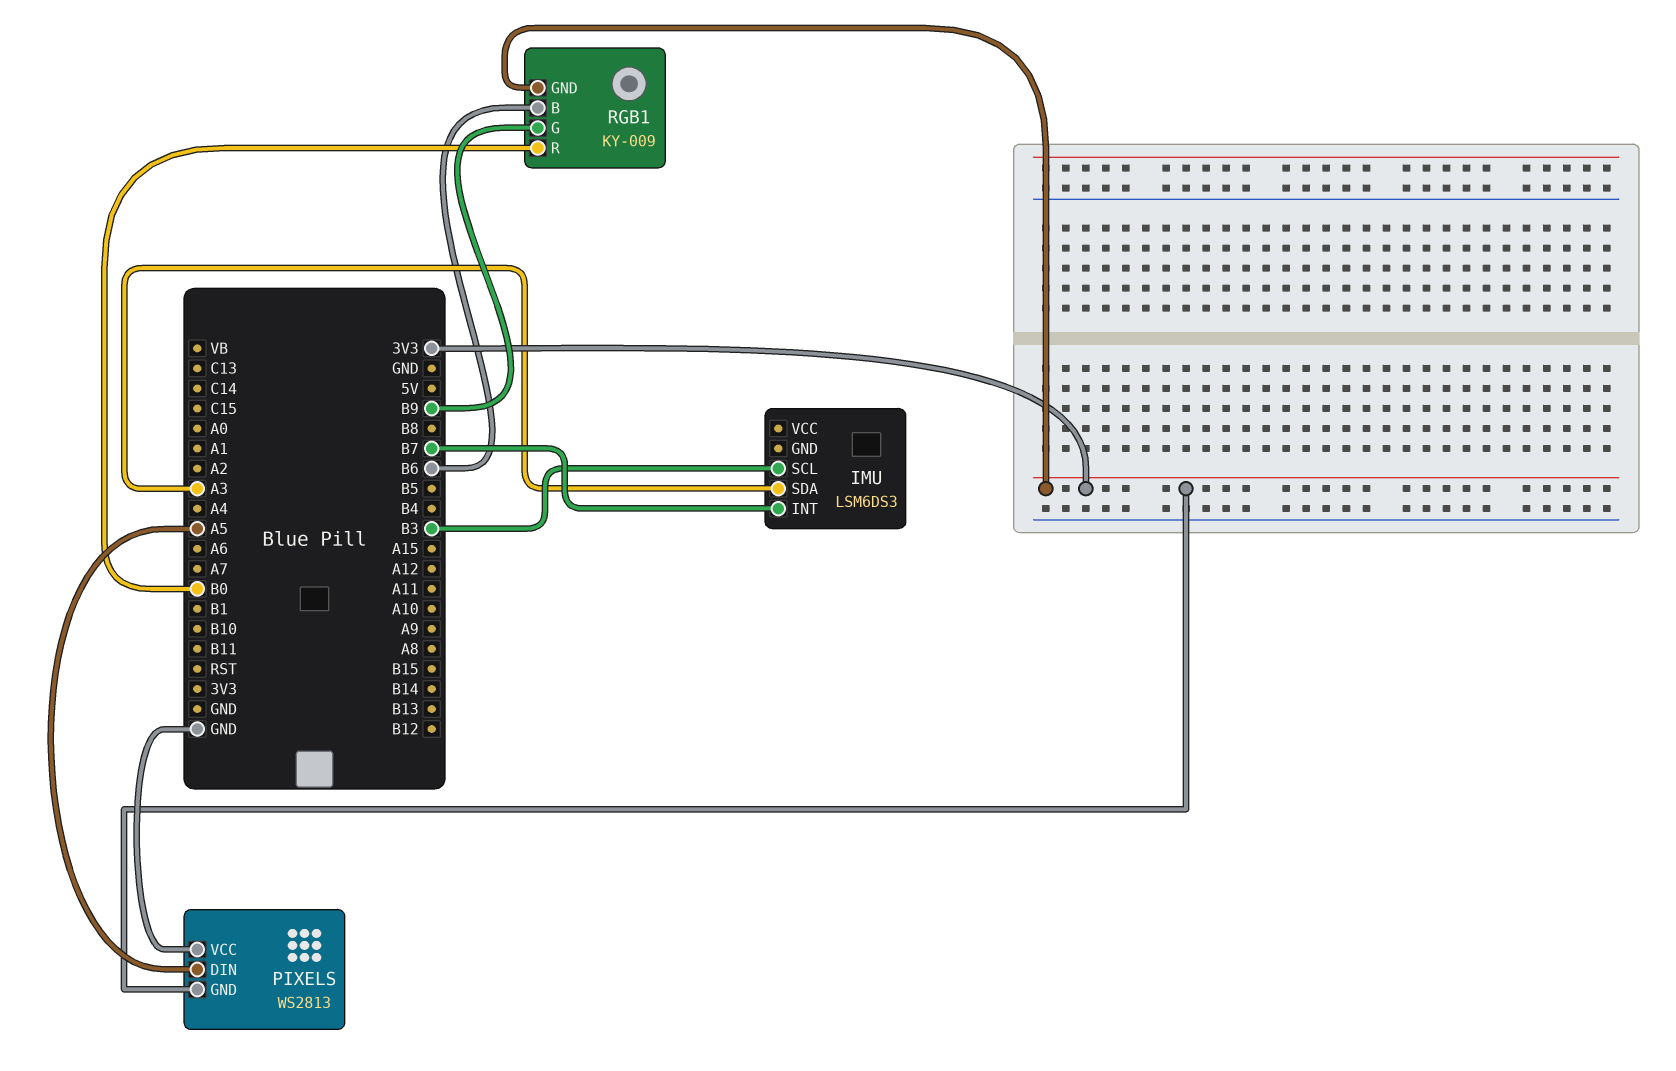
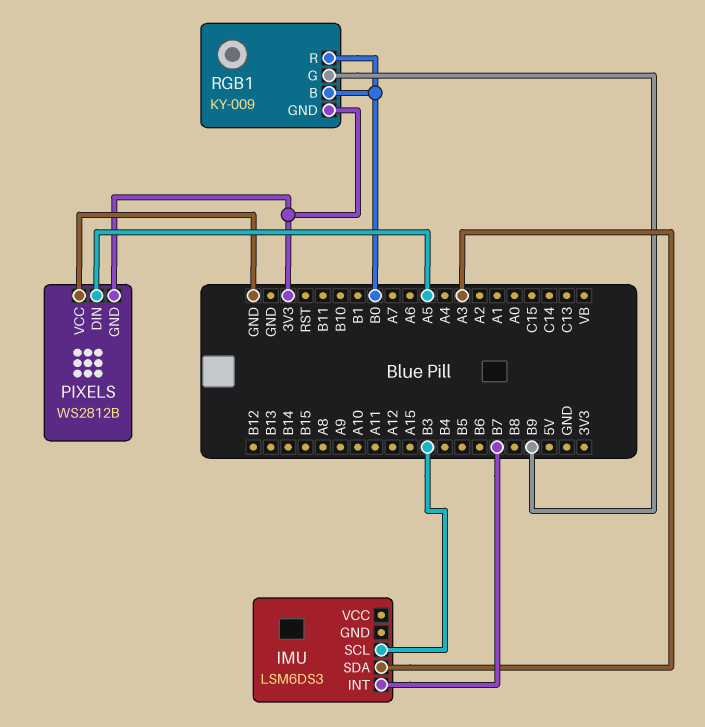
PIXELS: WS2813 -> WS2812B
RGB1 pin B: B6 -> B0

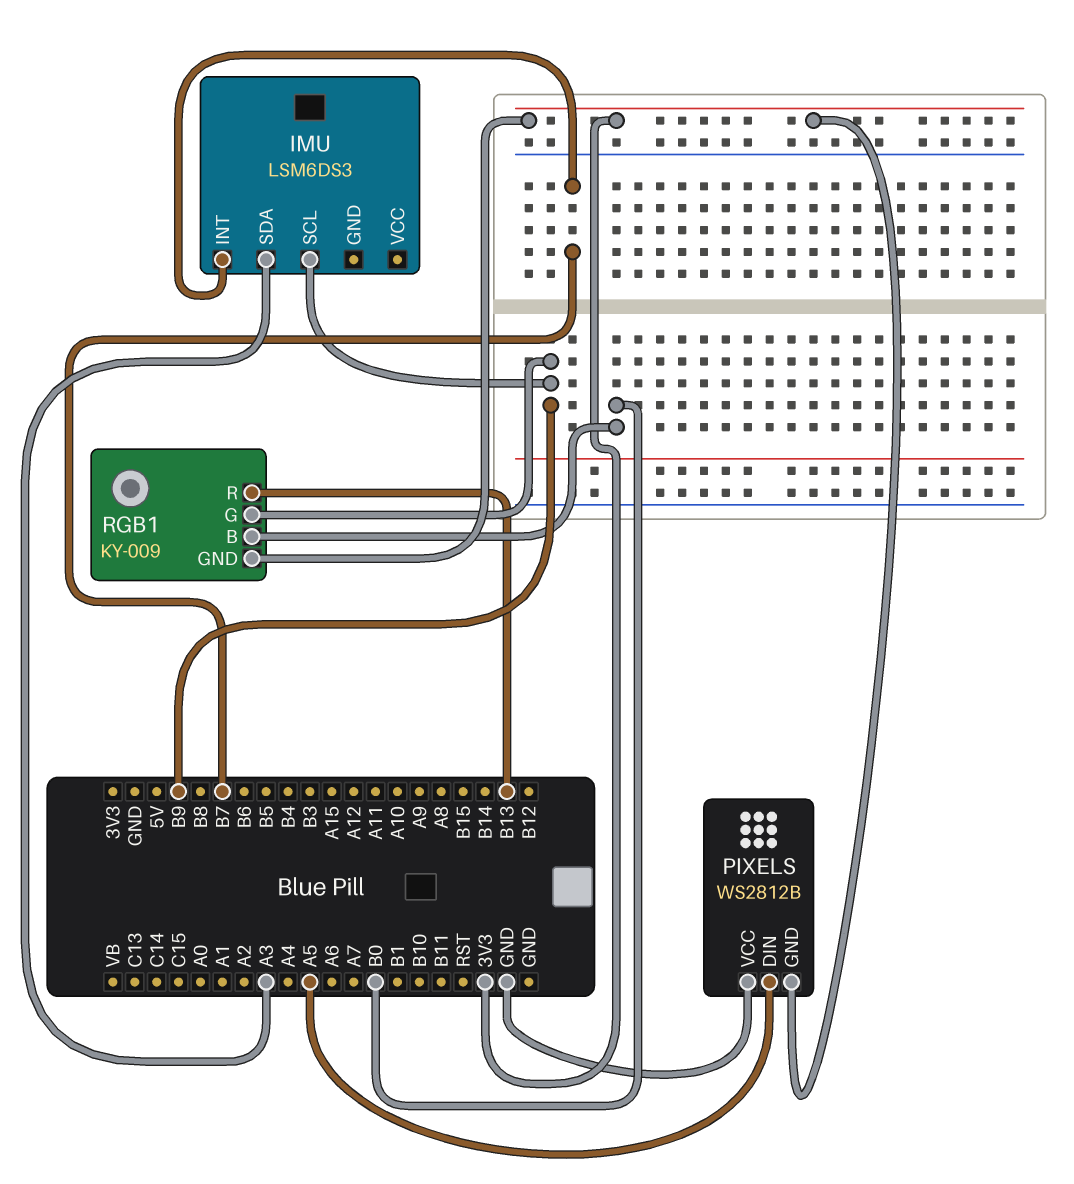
IMU pin SCL: B3 -> B9
RGB1 pin R: B0 -> B13

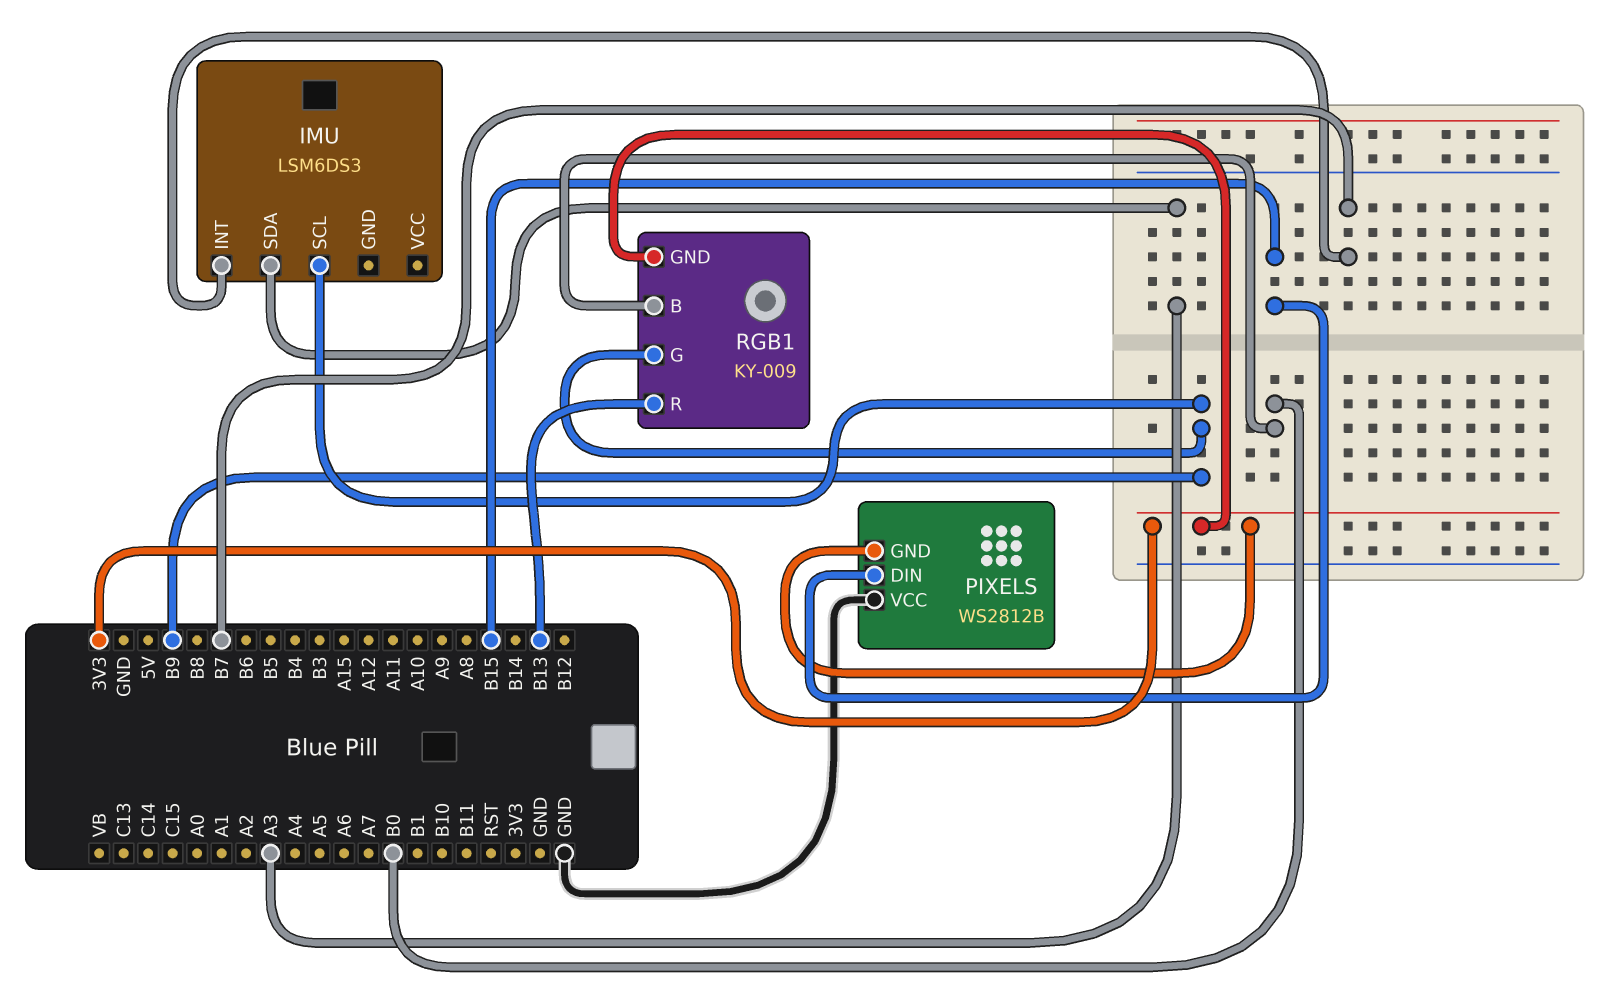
PIXELS pin DIN: A5 -> B15

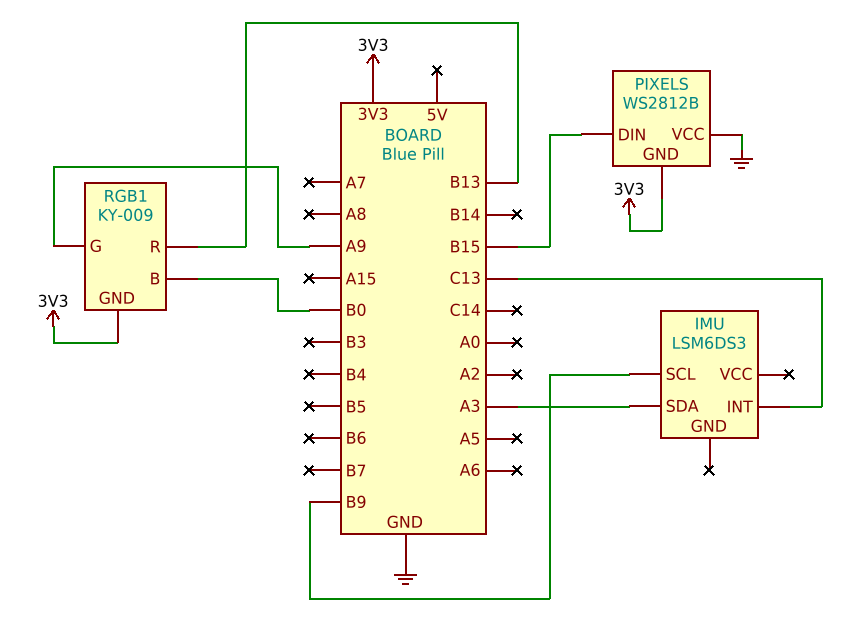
IMU pin INT: B7 -> C13
RGB1 pin G: B9 -> A9

